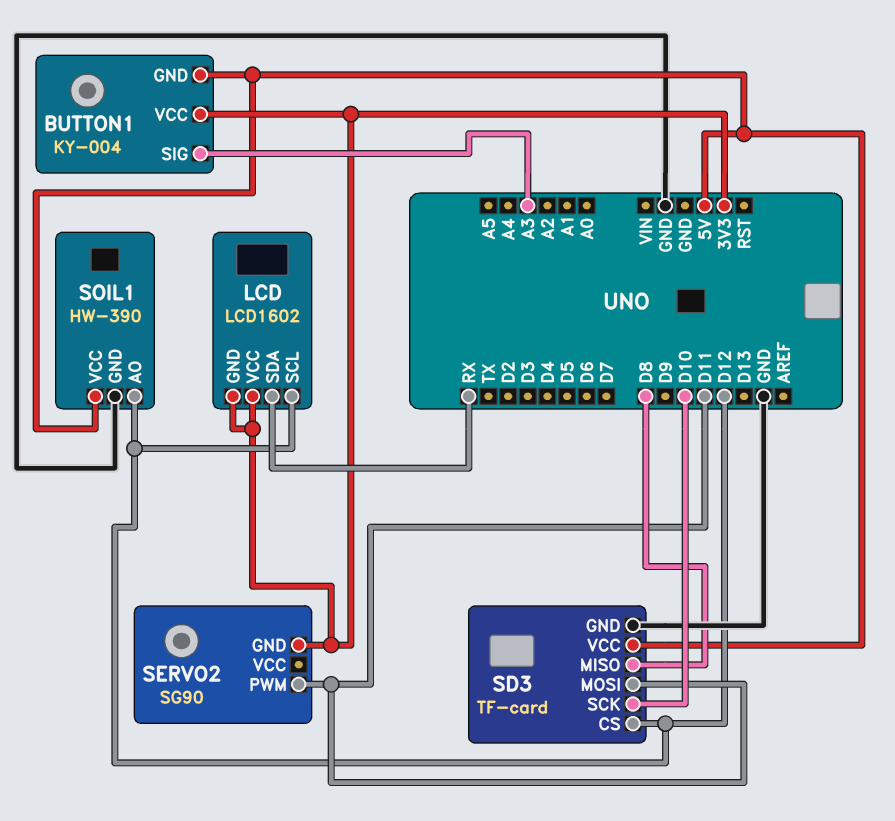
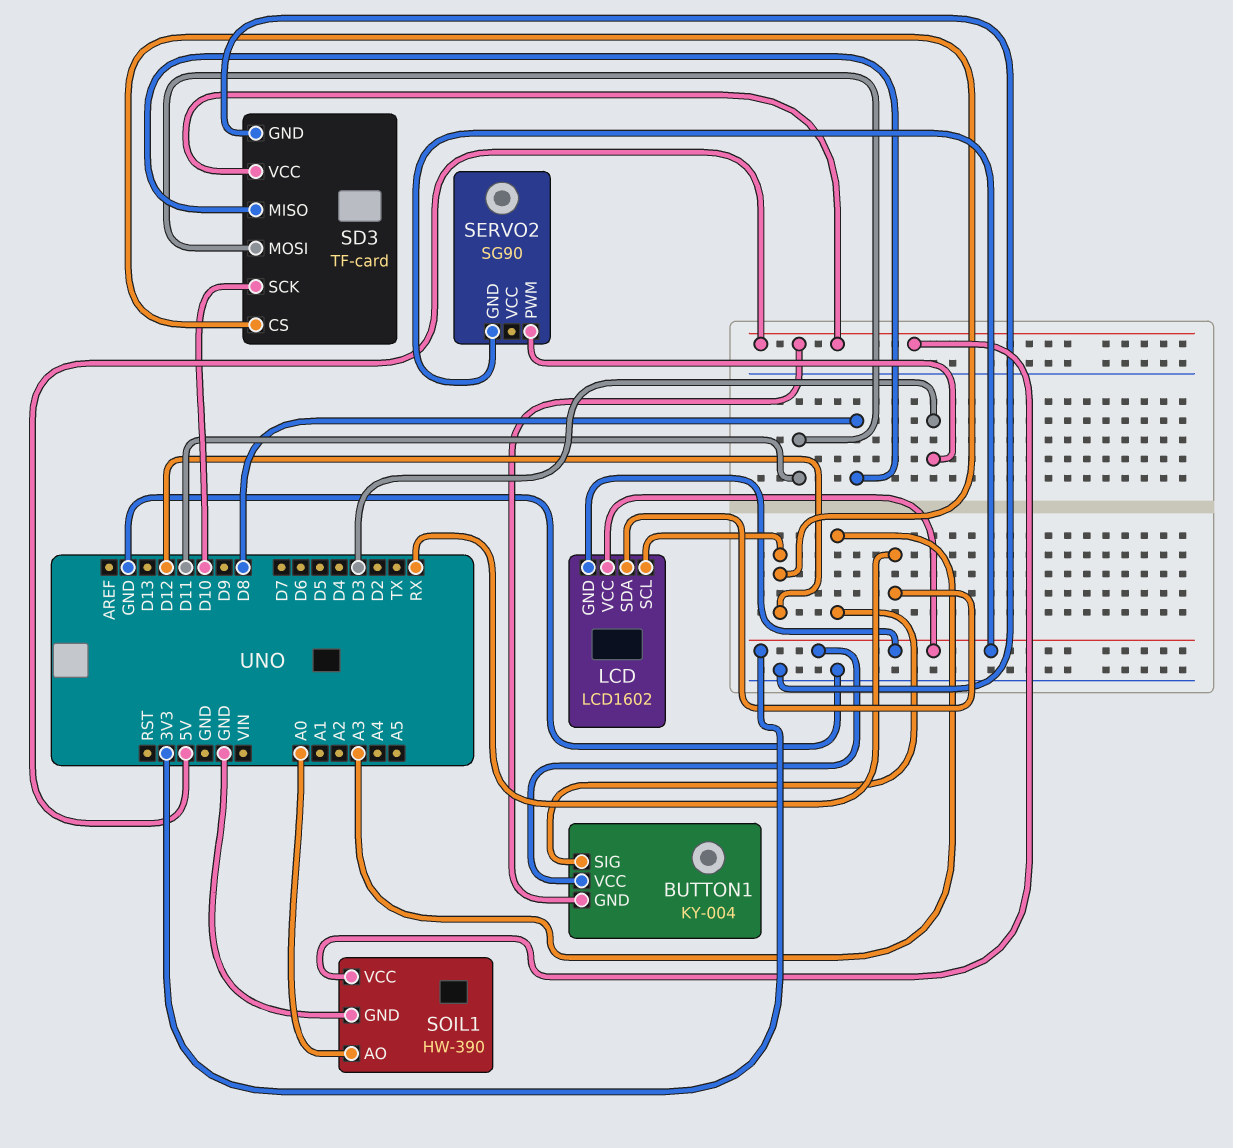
SERVO2 pin PWM: D11 -> D3
SOIL1 pin AO: D12 -> A0

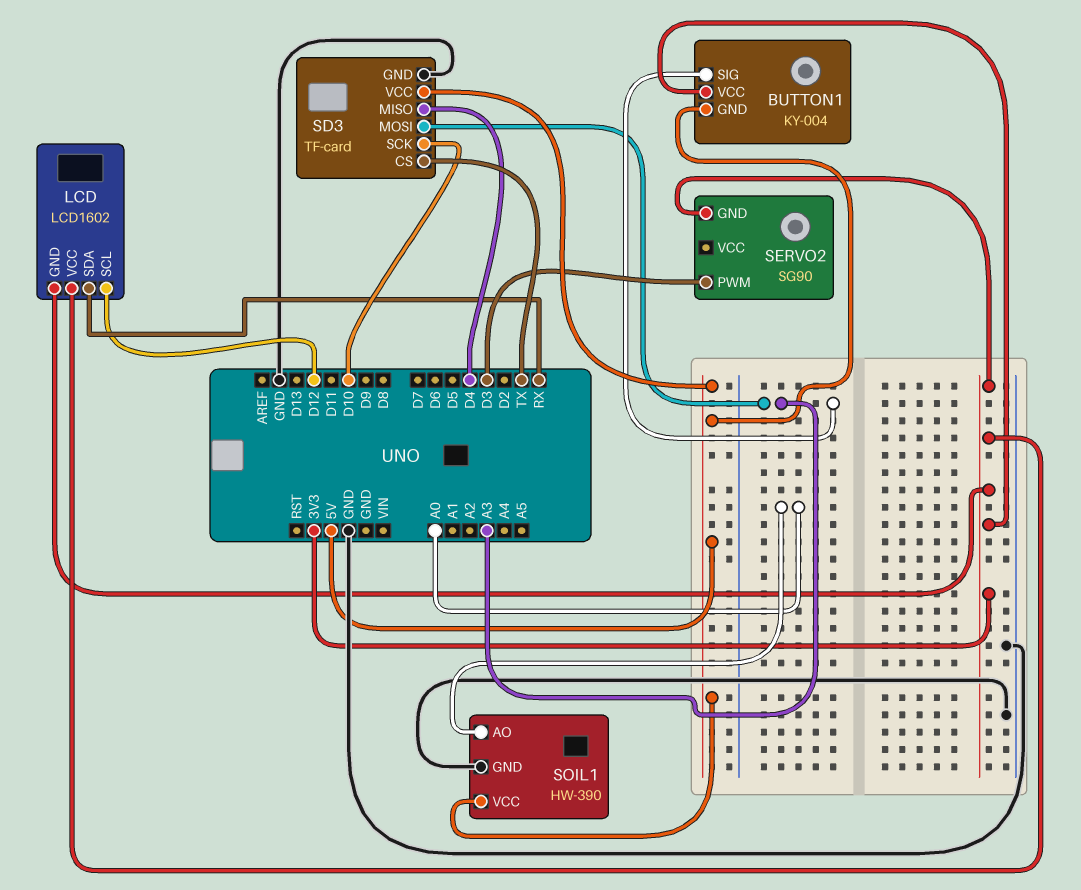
SD3 pin CS: D12 -> TX
SD3 pin MISO: D8 -> D4
SD3 pin MOSI: D11 -> A3

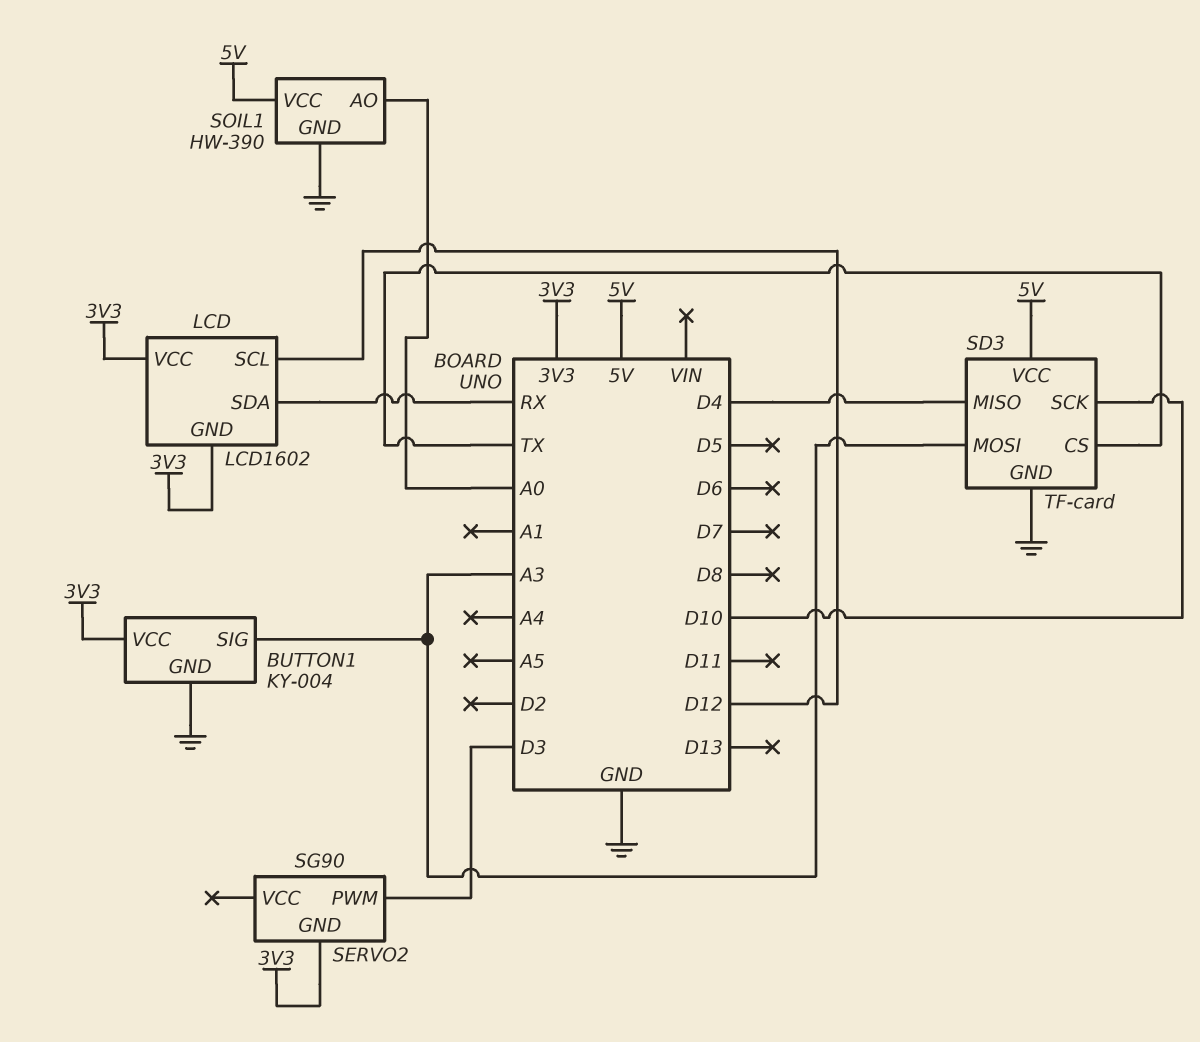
BUTTON1 pin GND: 5V -> GND

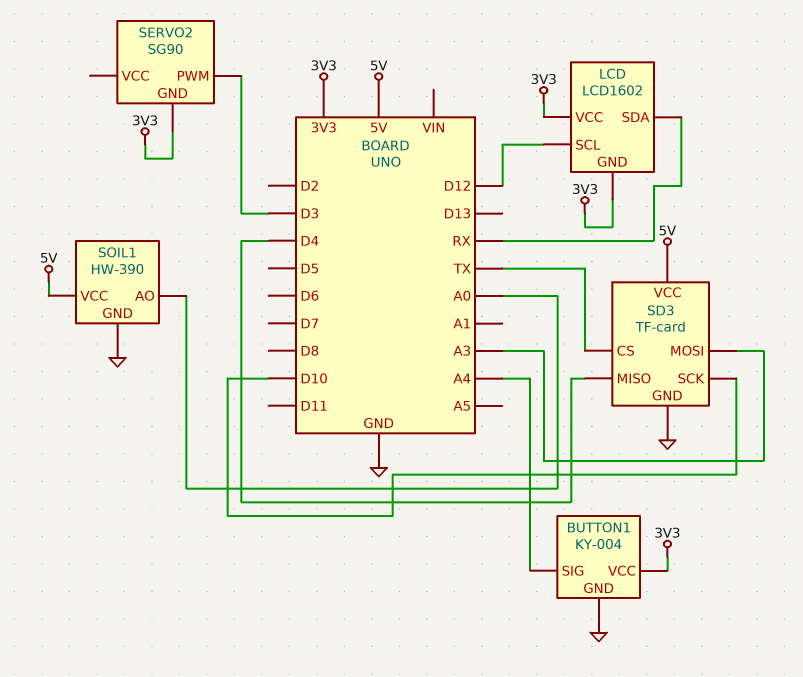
BUTTON1 pin SIG: A3 -> A4

